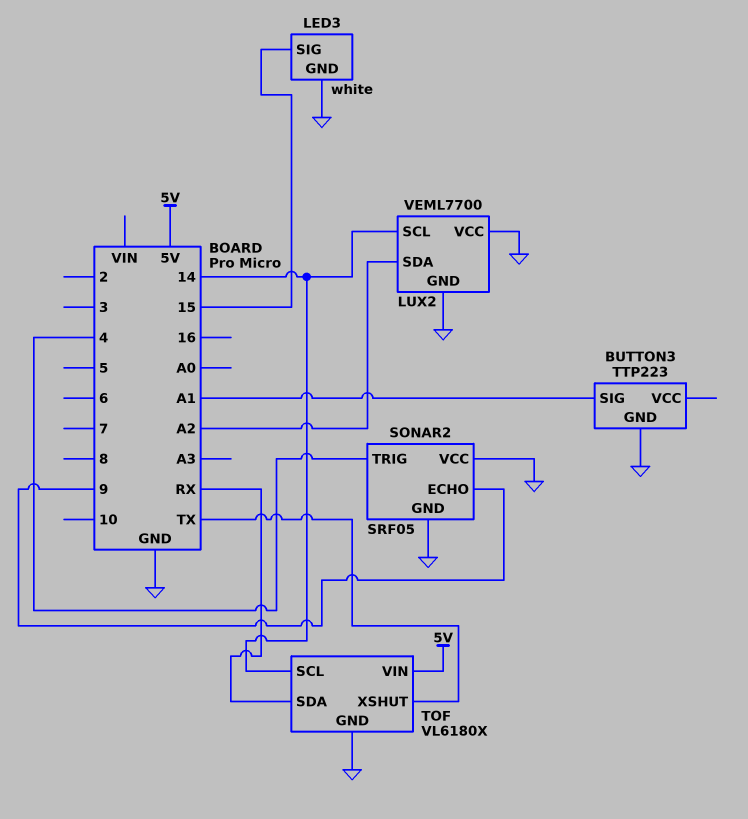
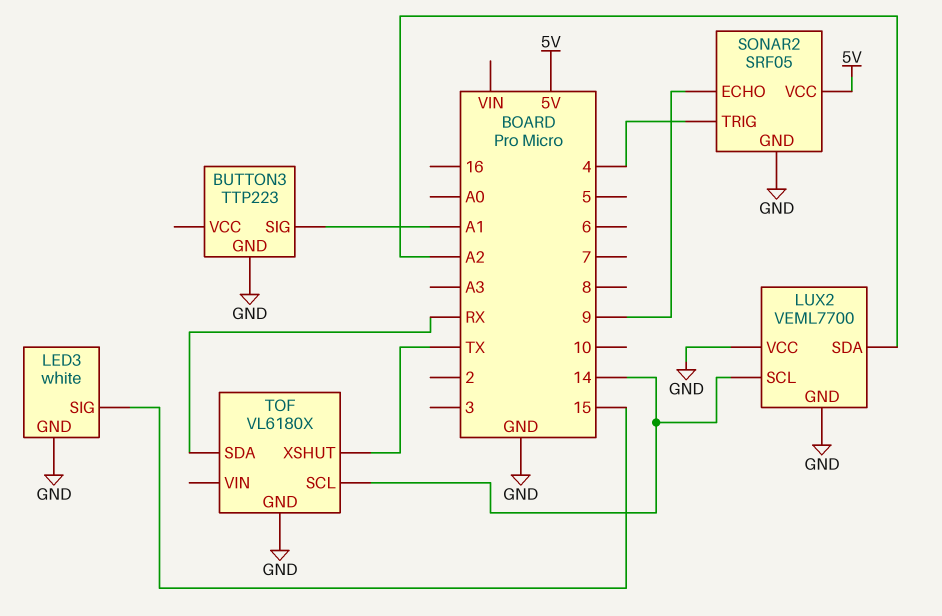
SONAR2 pin VCC: GND -> 5V
TOF pin VIN: 5V -> none

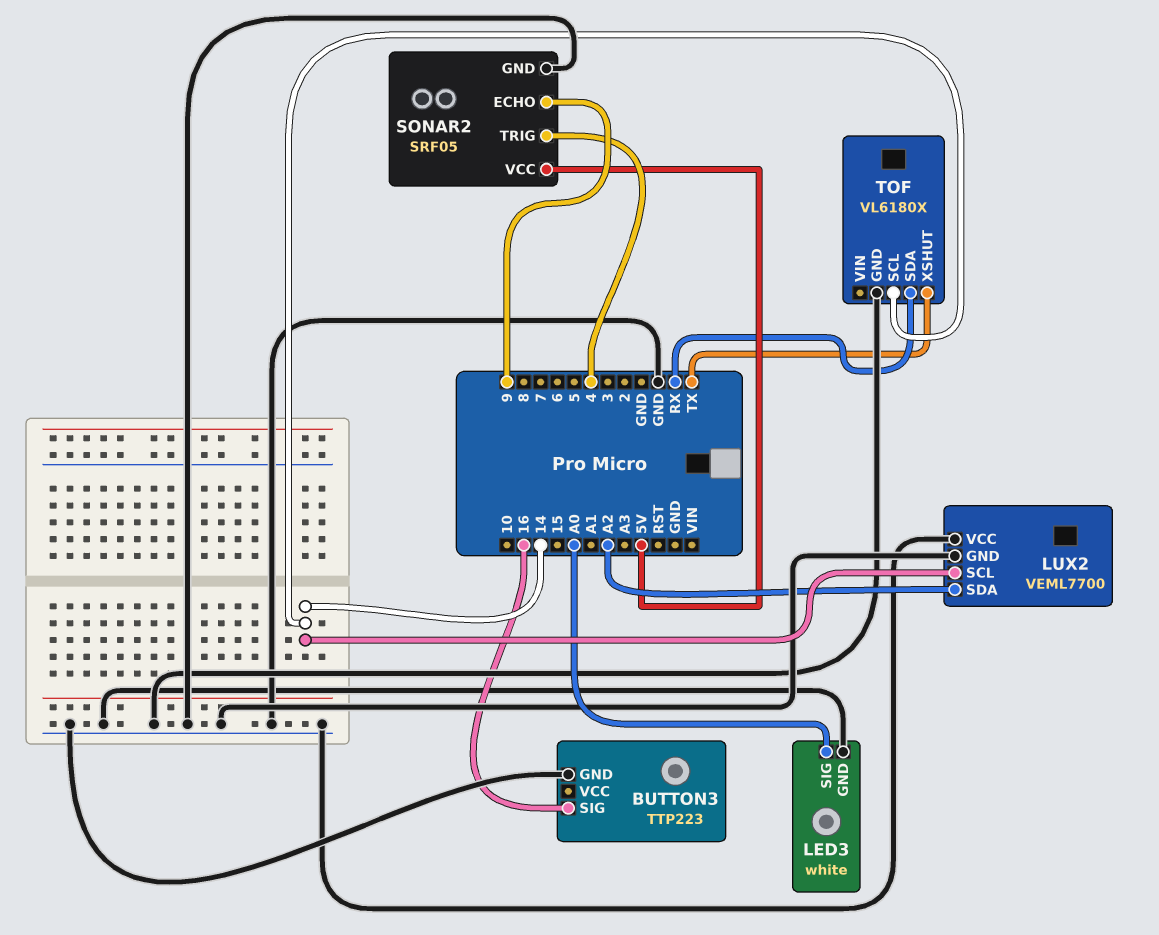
BUTTON3 pin SIG: A1 -> 16
LED3 pin SIG: 15 -> A0

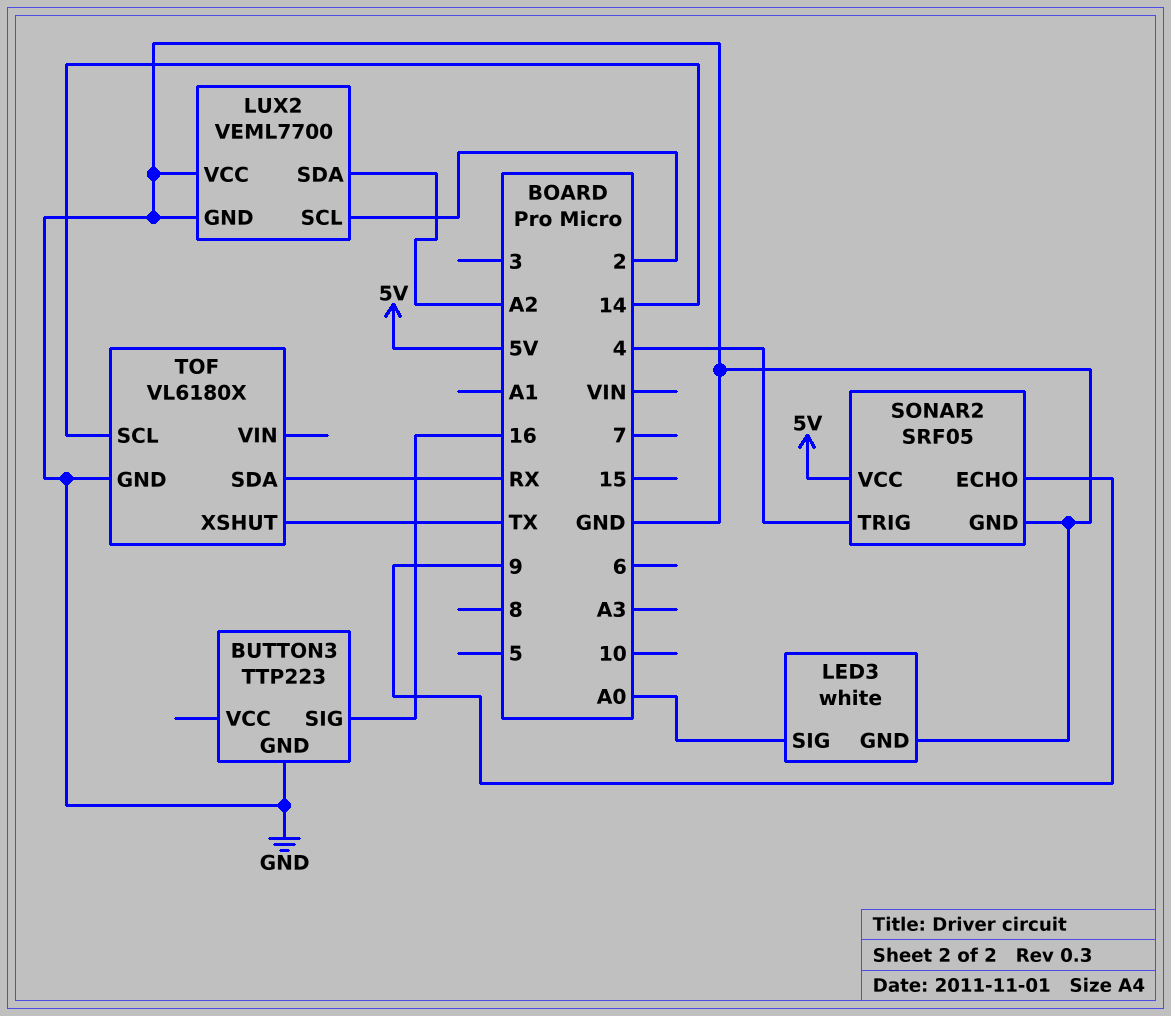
LUX2 pin SCL: 14 -> 2

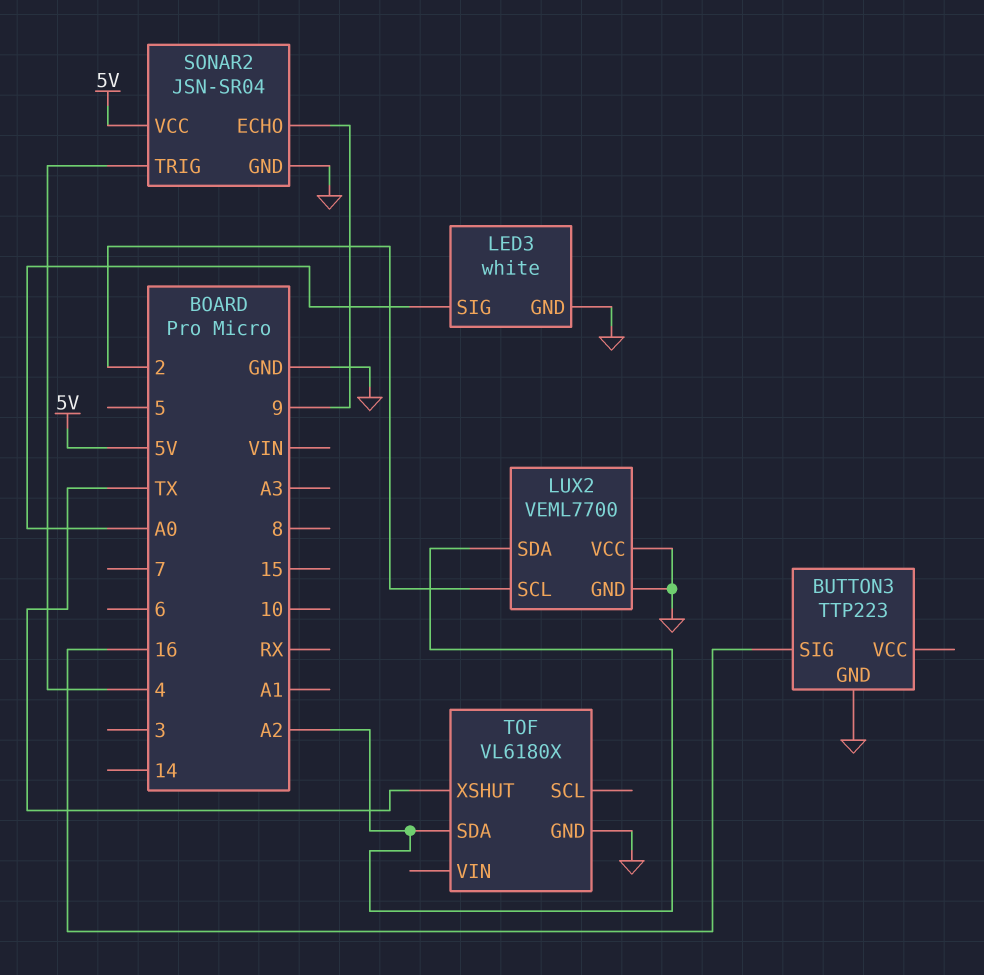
SONAR2: SRF05 -> JSN-SR04
TOF pin SCL: 14 -> none
TOF pin SDA: RX -> A2

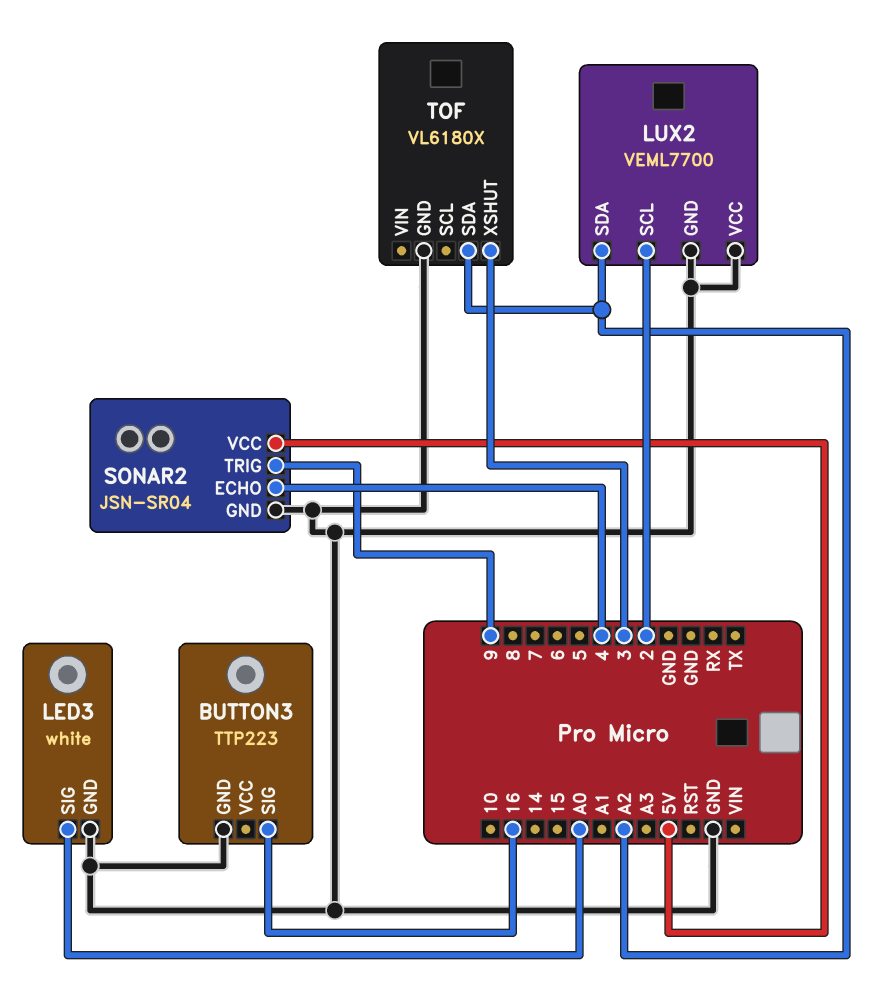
SONAR2 pin ECHO: 9 -> 4
SONAR2 pin TRIG: 4 -> 9
TOF pin XSHUT: TX -> 3

